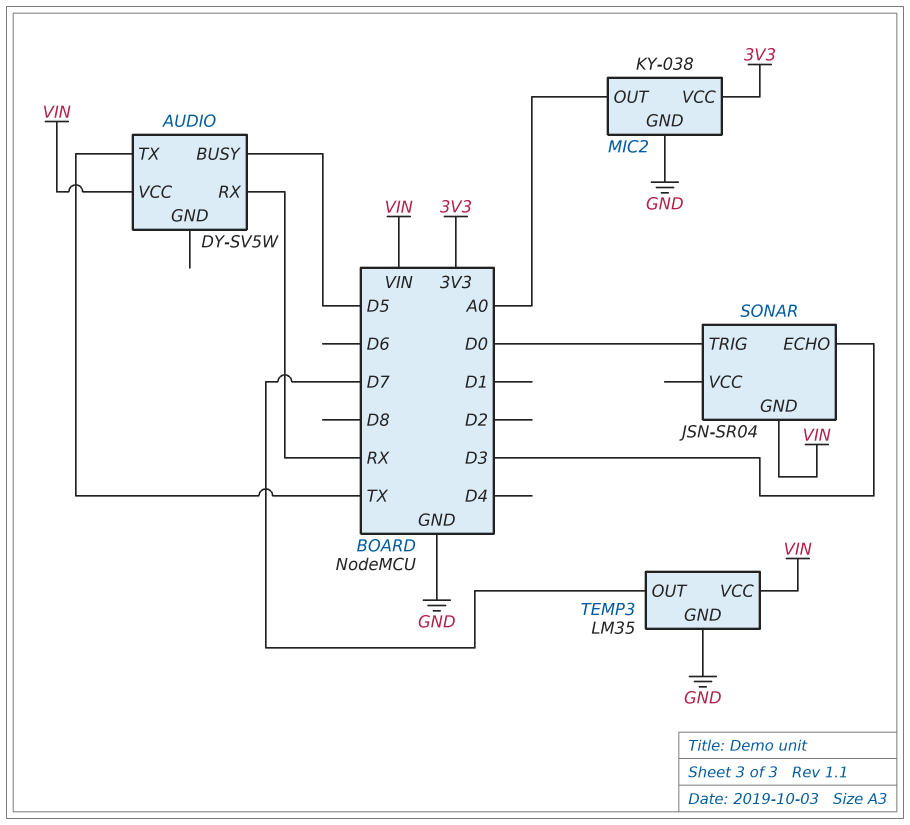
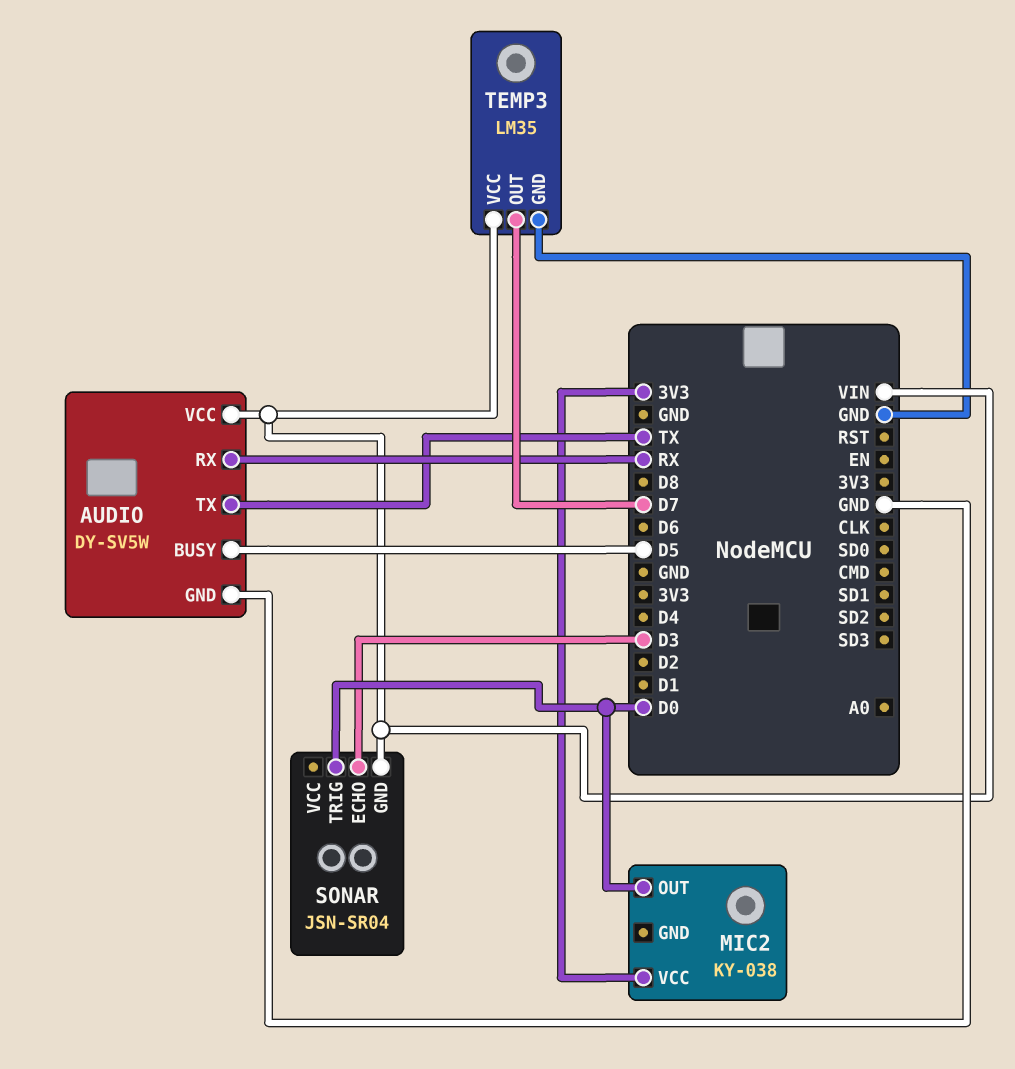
AUDIO pin GND: none -> GND
MIC2 pin GND: GND -> none
MIC2 pin OUT: A0 -> D0

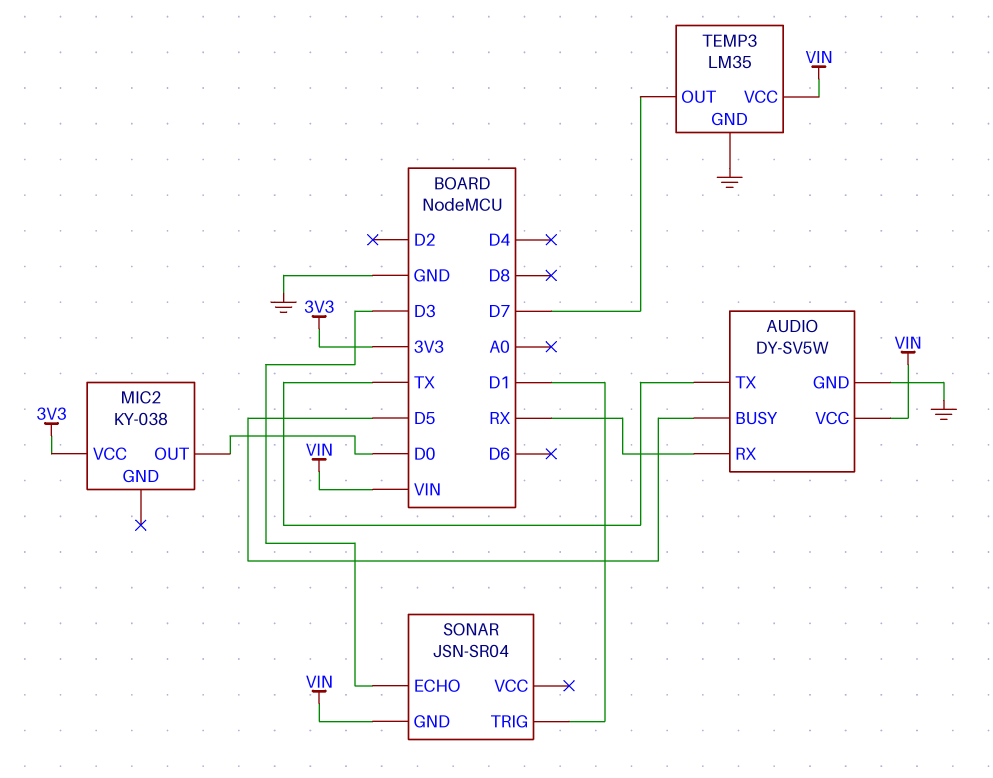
SONAR pin TRIG: D0 -> D1

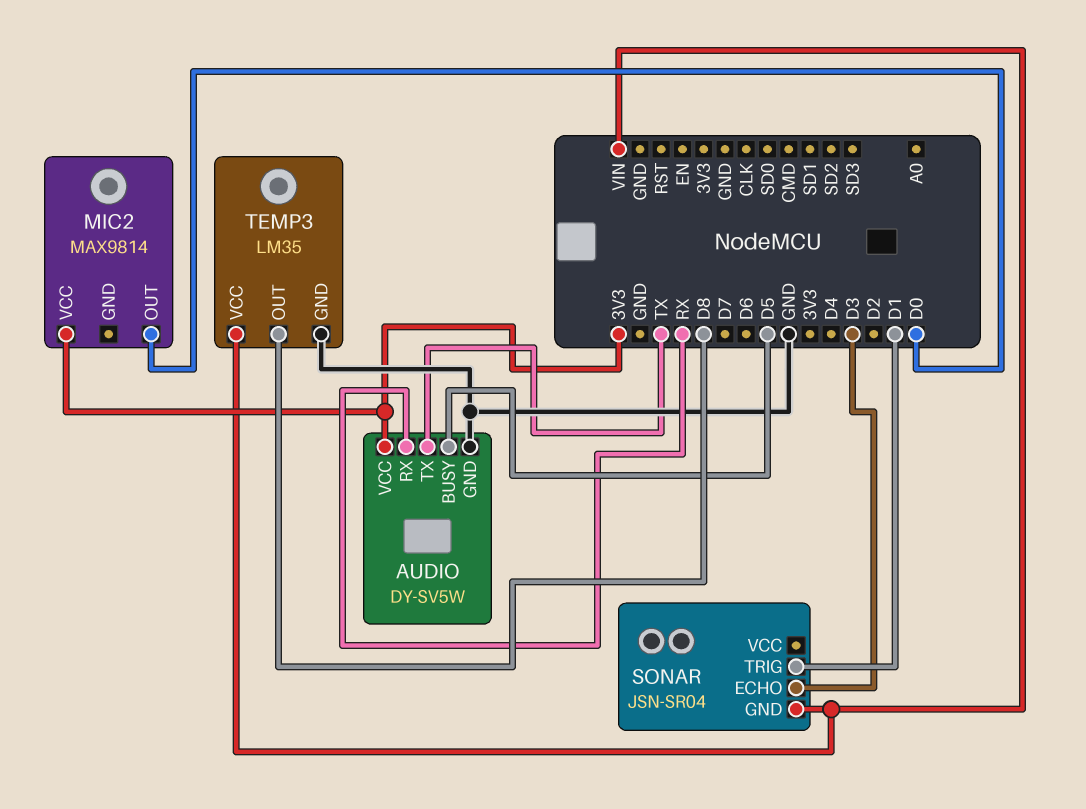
AUDIO pin VCC: VIN -> 3V3
MIC2: KY-038 -> MAX9814
TEMP3 pin OUT: D7 -> D8

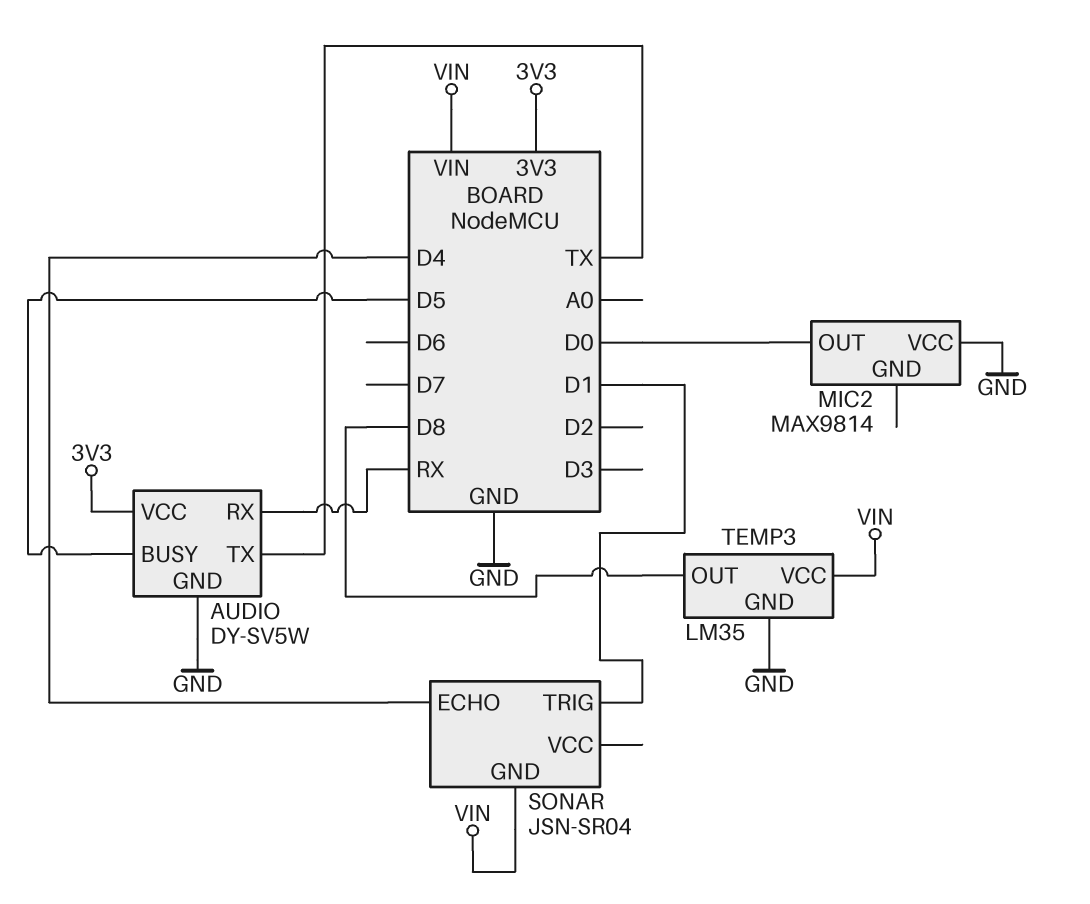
MIC2 pin VCC: 3V3 -> GND
SONAR pin ECHO: D3 -> D4

